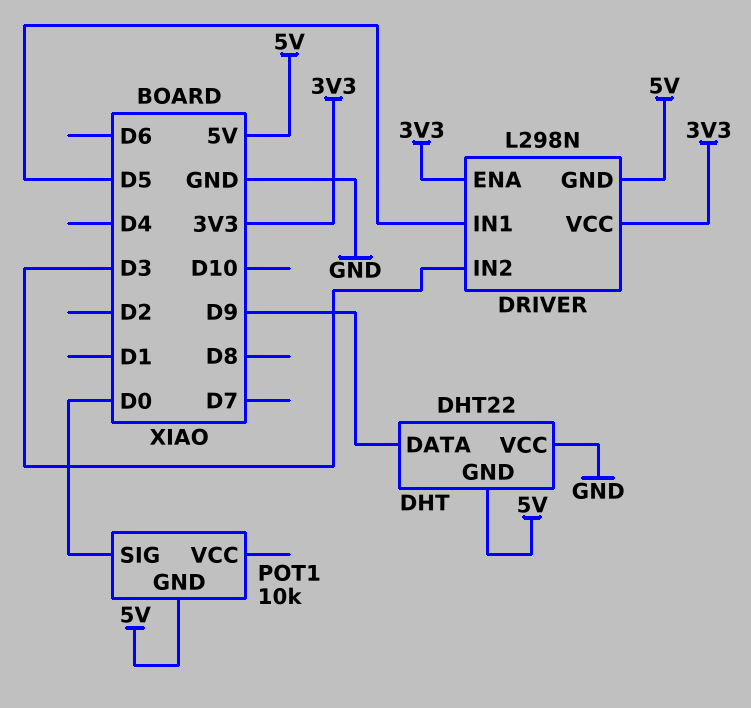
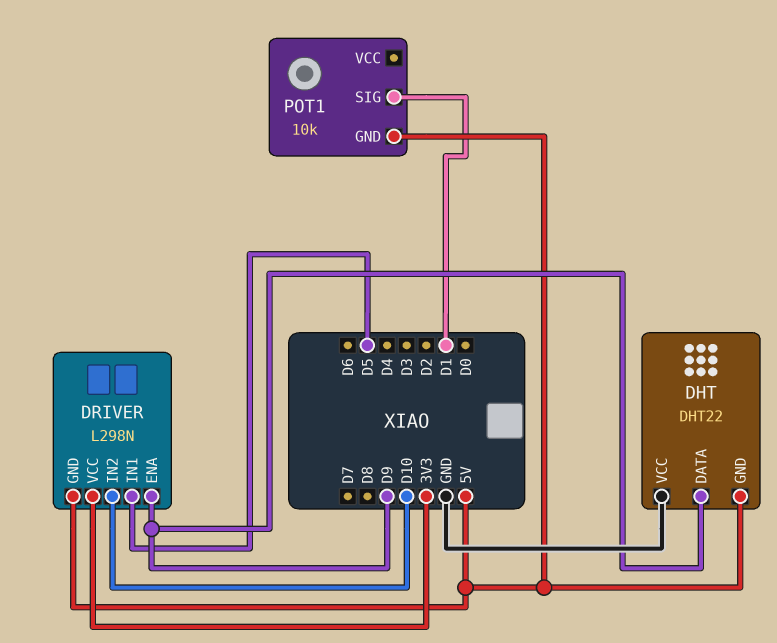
DRIVER pin ENA: 3V3 -> D9
DRIVER pin IN2: D3 -> D10
POT1 pin SIG: D0 -> D1

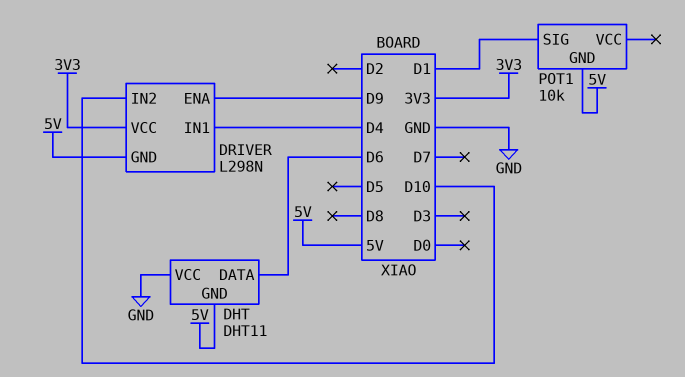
DHT: DHT22 -> DHT11
DHT pin DATA: D9 -> D6
DRIVER pin IN1: D5 -> D4

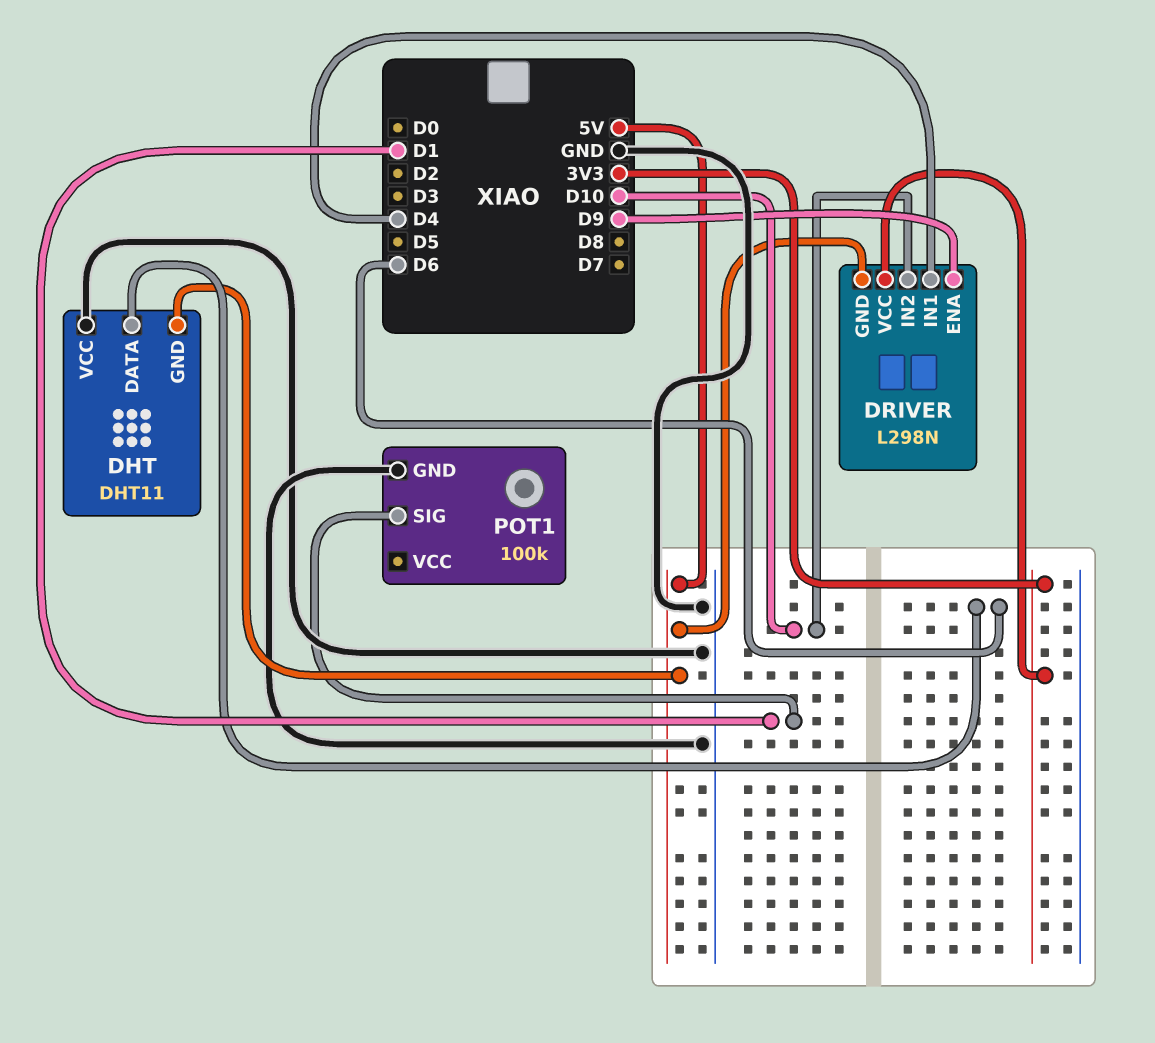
POT1: 10k -> 100k
POT1 pin GND: 5V -> GND

